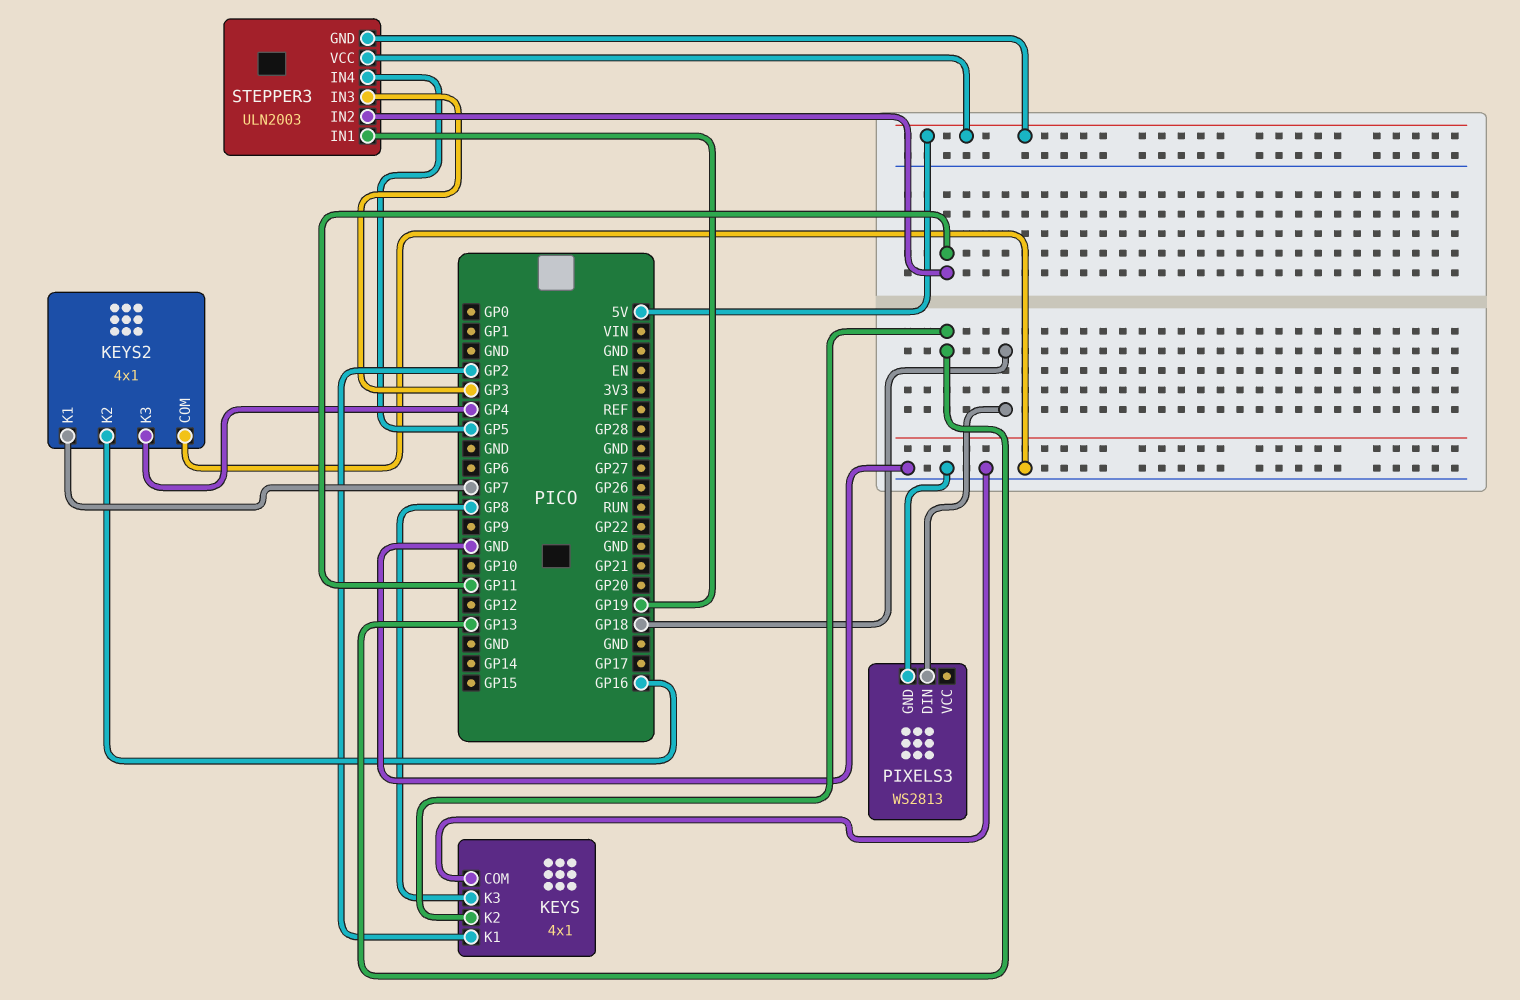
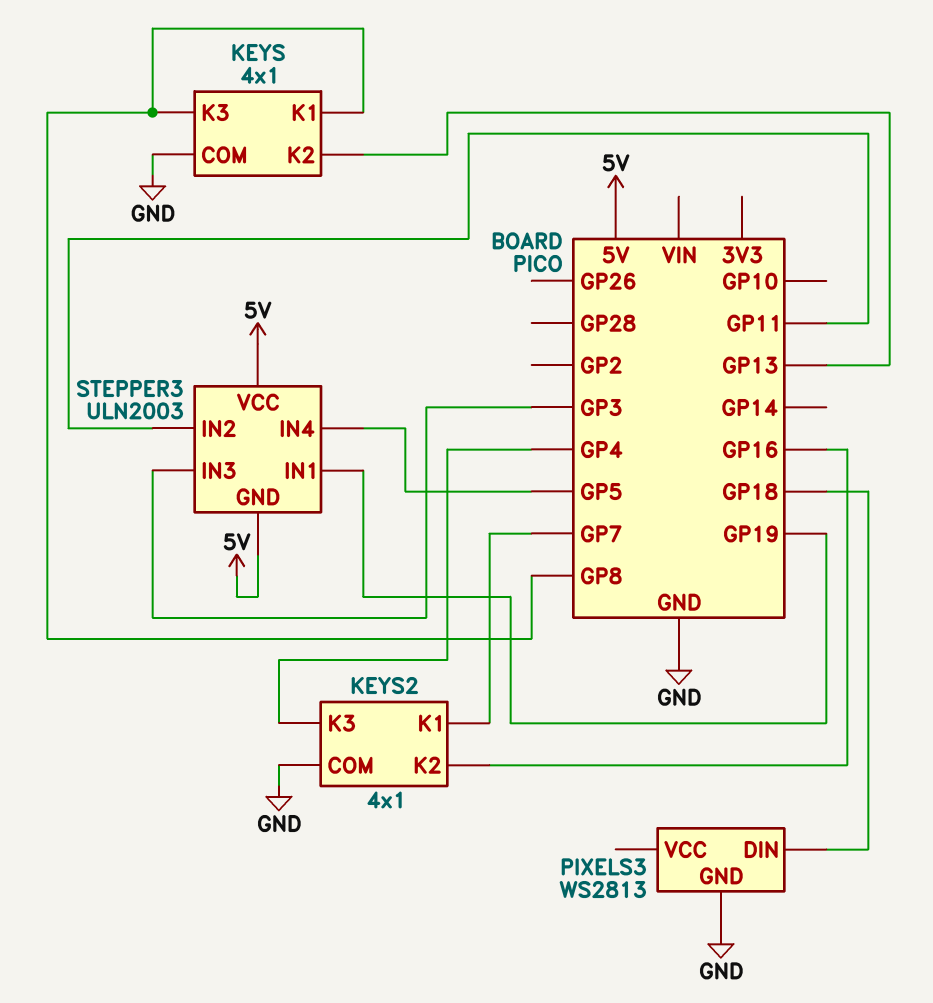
KEYS pin K1: GP2 -> GP8

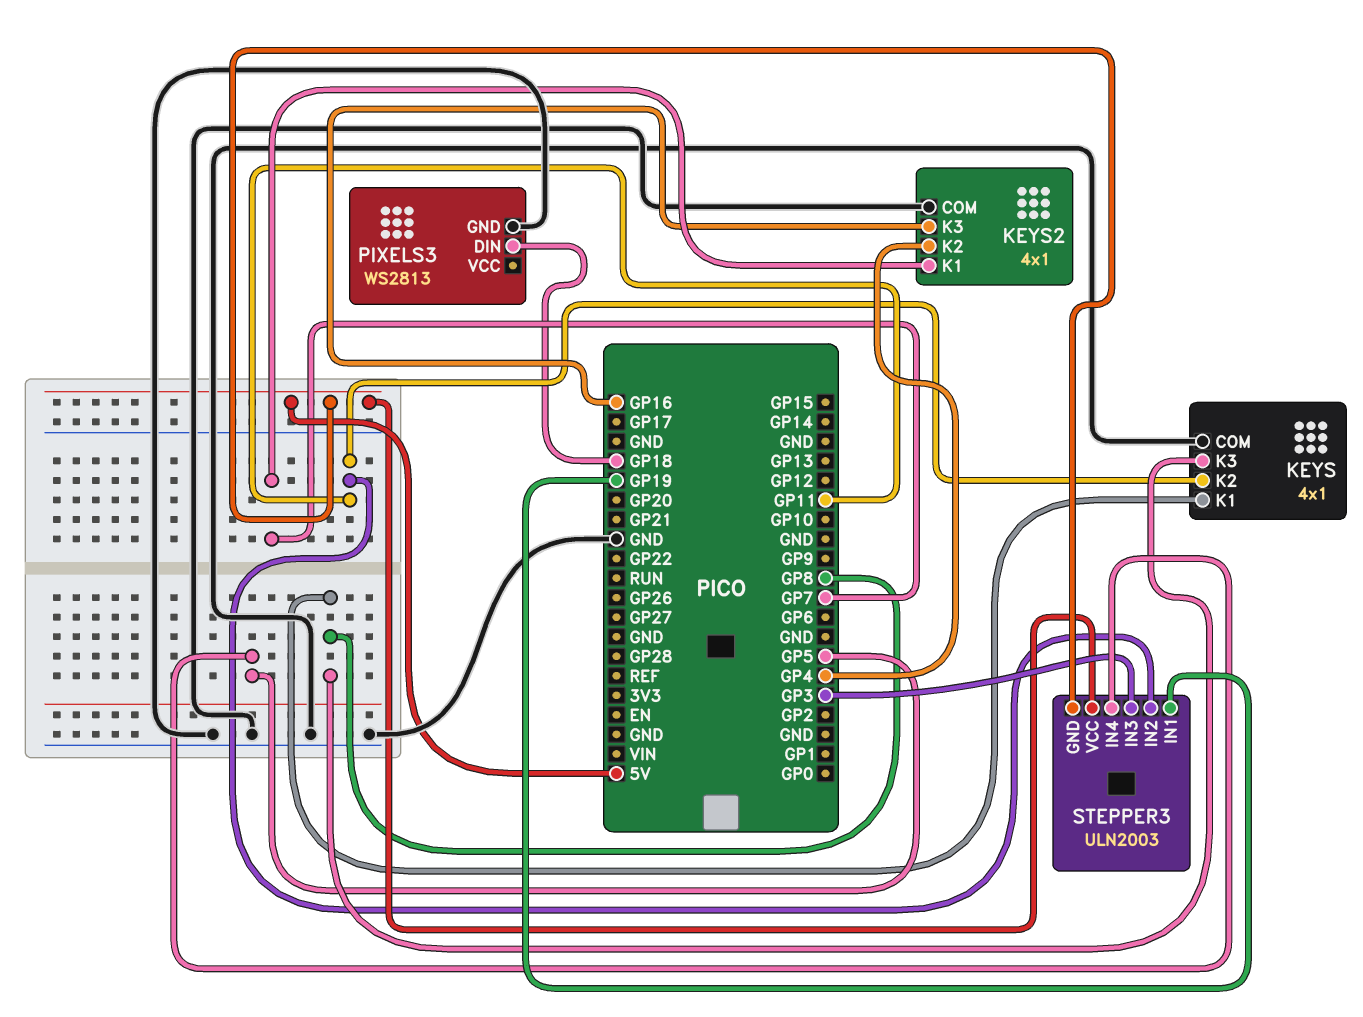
KEYS pin K2: GP13 -> GP11
KEYS2 pin K2: GP16 -> GP4
KEYS2 pin K3: GP4 -> GP16

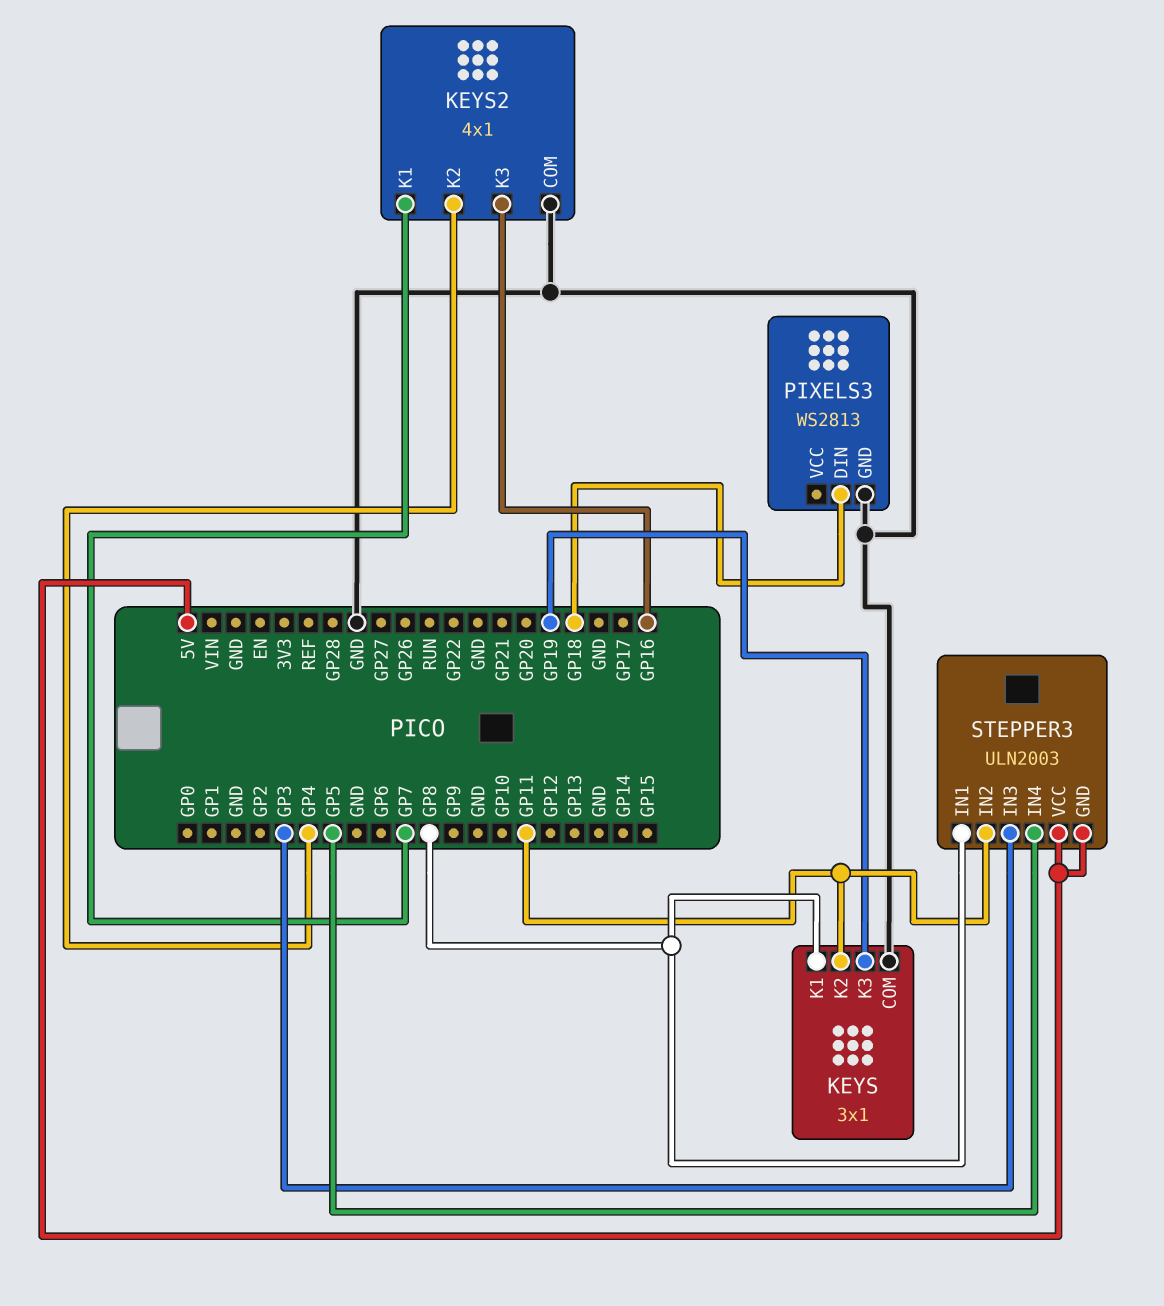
KEYS: 4x1 -> 3x1
KEYS pin K3: GP8 -> GP19
STEPPER3 pin IN1: GP19 -> GP8

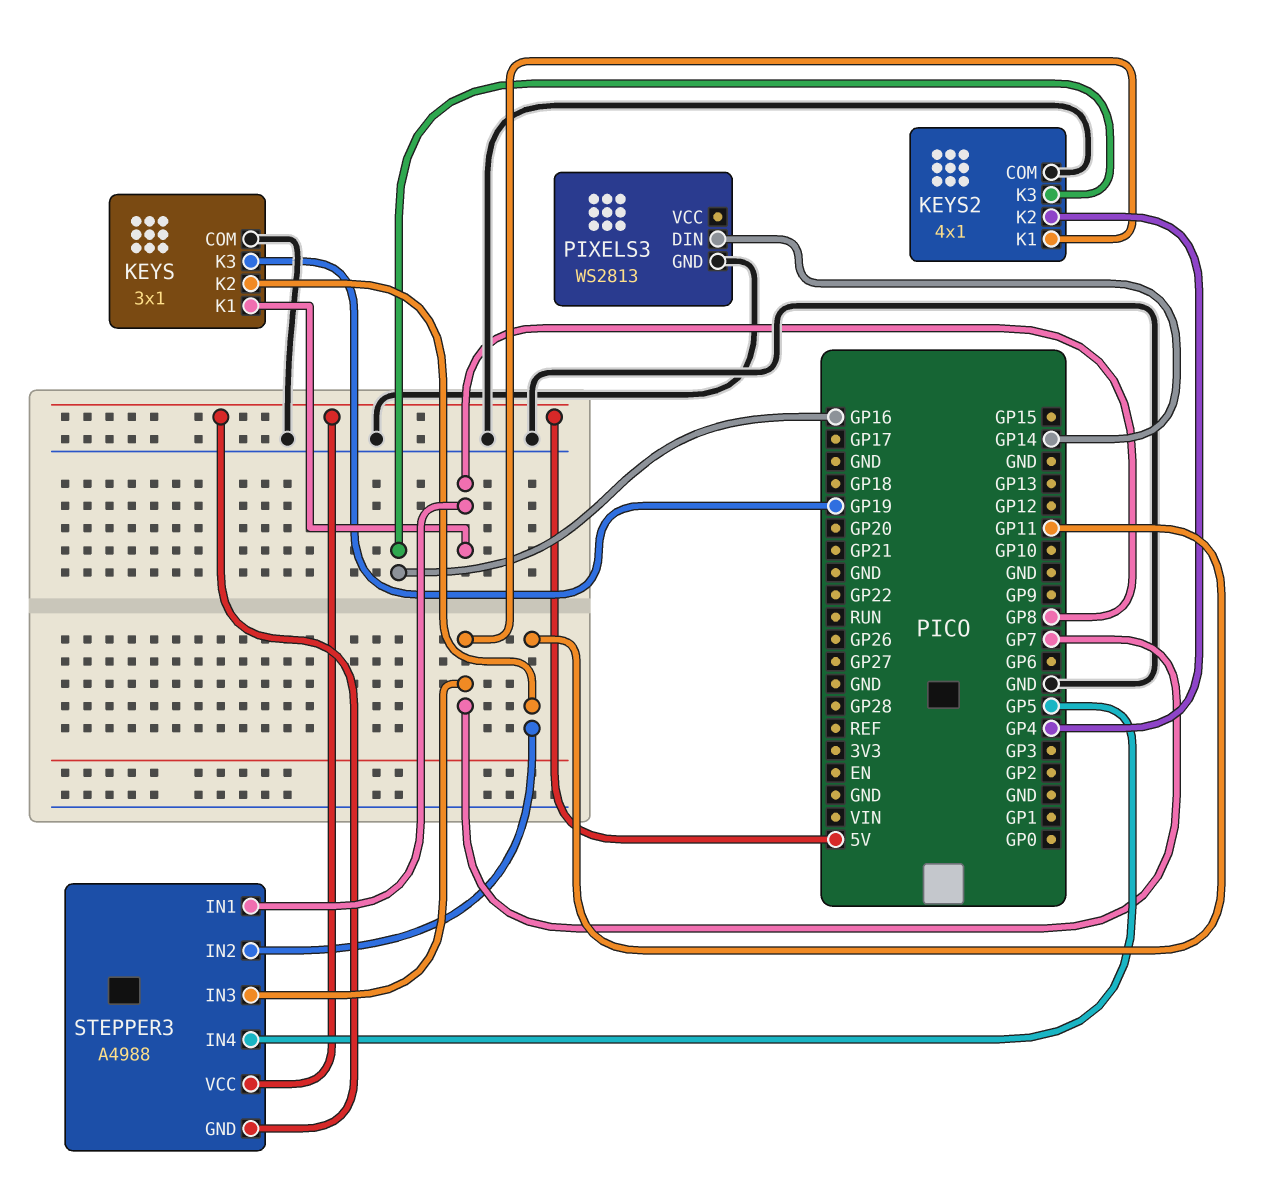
PIXELS3 pin DIN: GP18 -> GP14
STEPPER3: ULN2003 -> A4988
STEPPER3 pin IN3: GP3 -> GP7

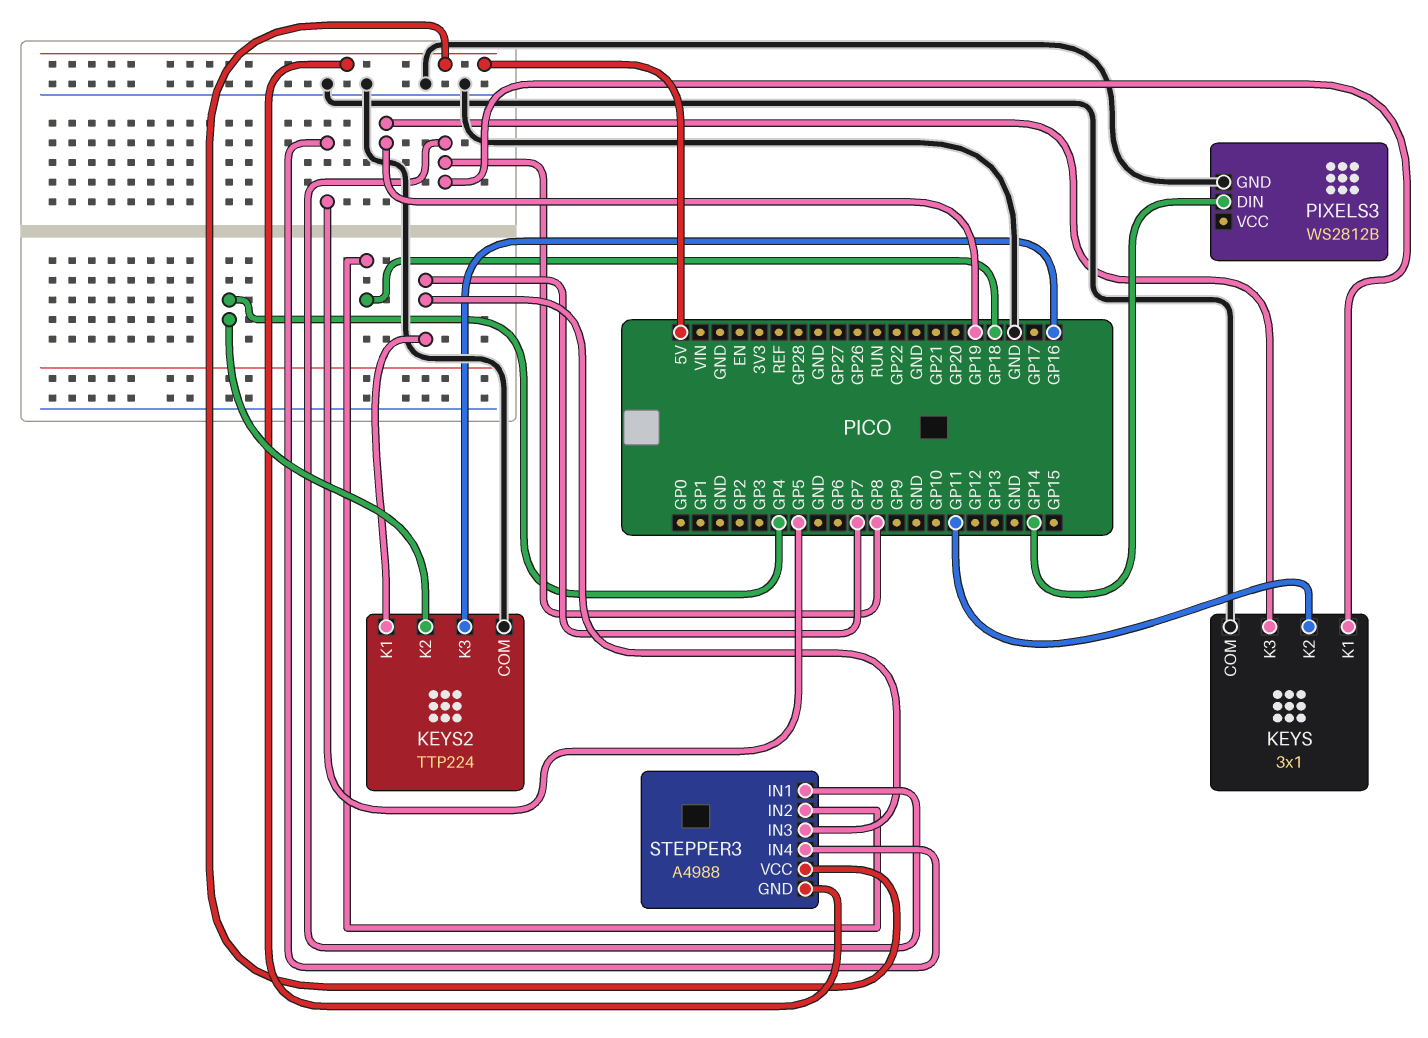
KEYS2: 4x1 -> TTP224
PIXELS3: WS2813 -> WS2812B
STEPPER3 pin IN2: GP11 -> GP18

